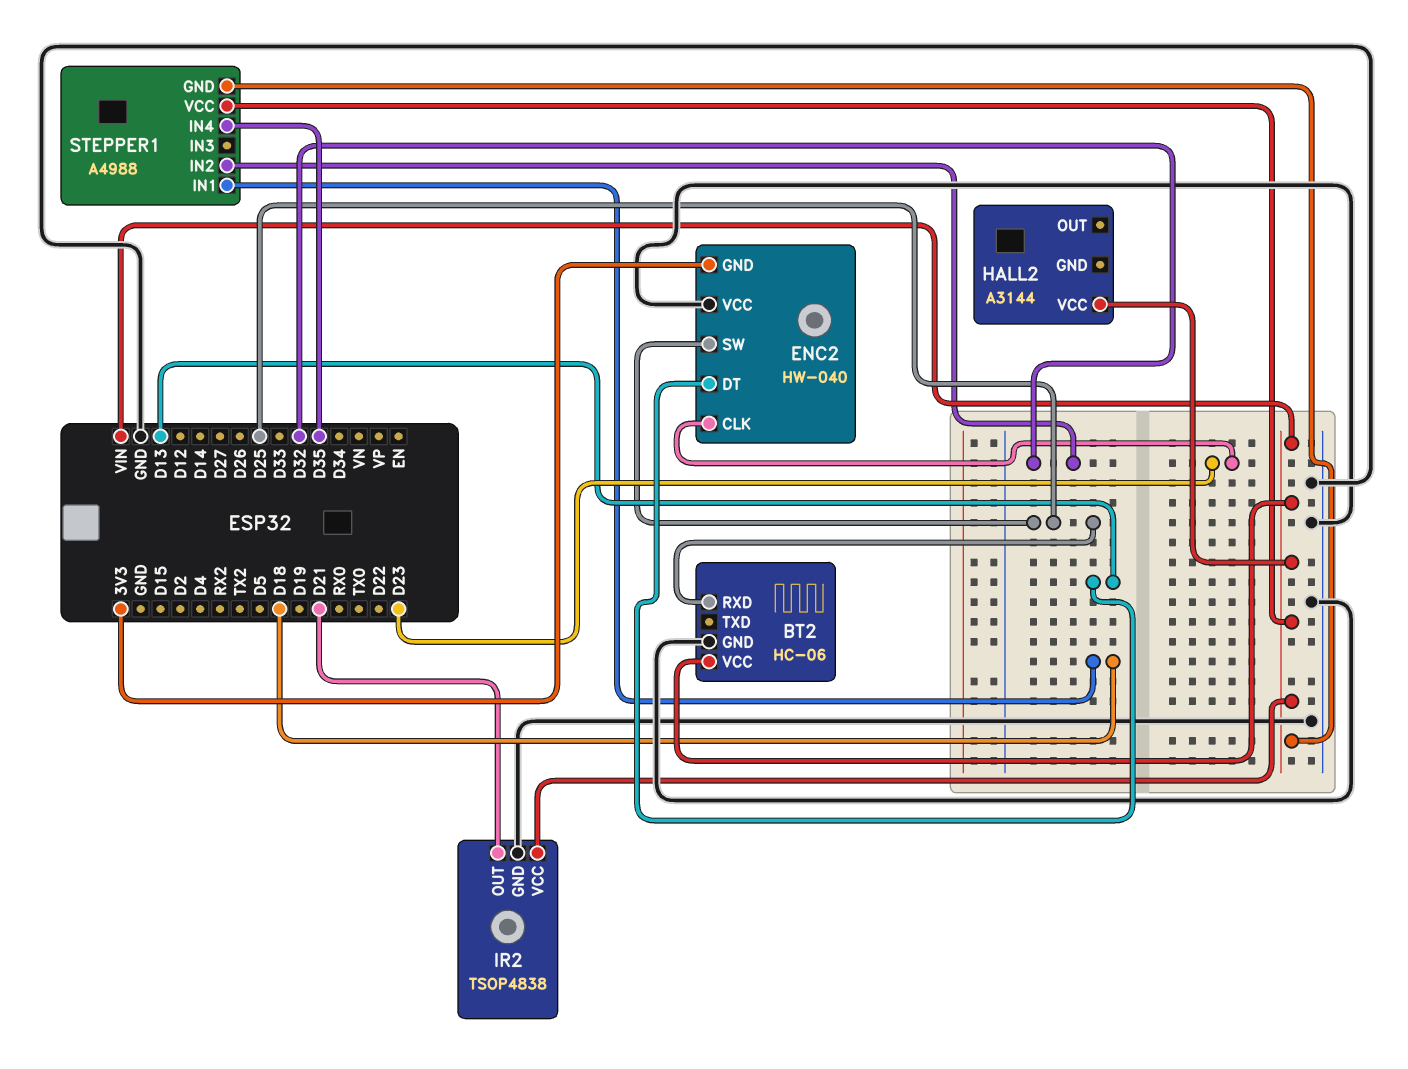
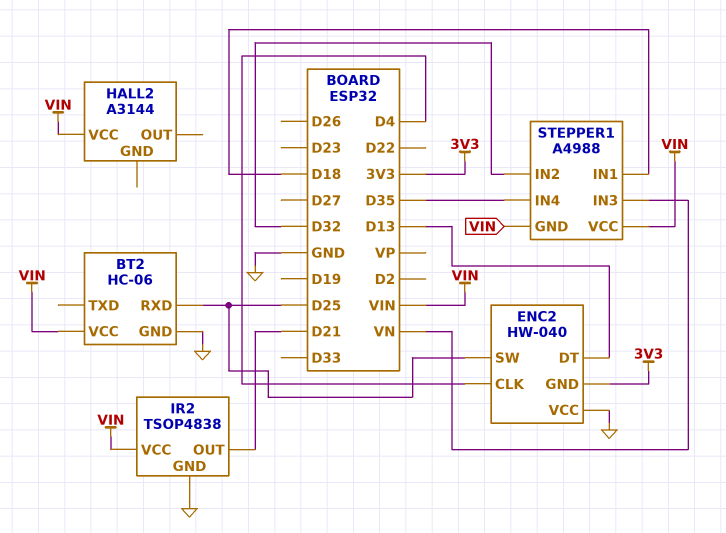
ENC2 pin CLK: D23 -> D4
STEPPER1 pin IN3: none -> VN

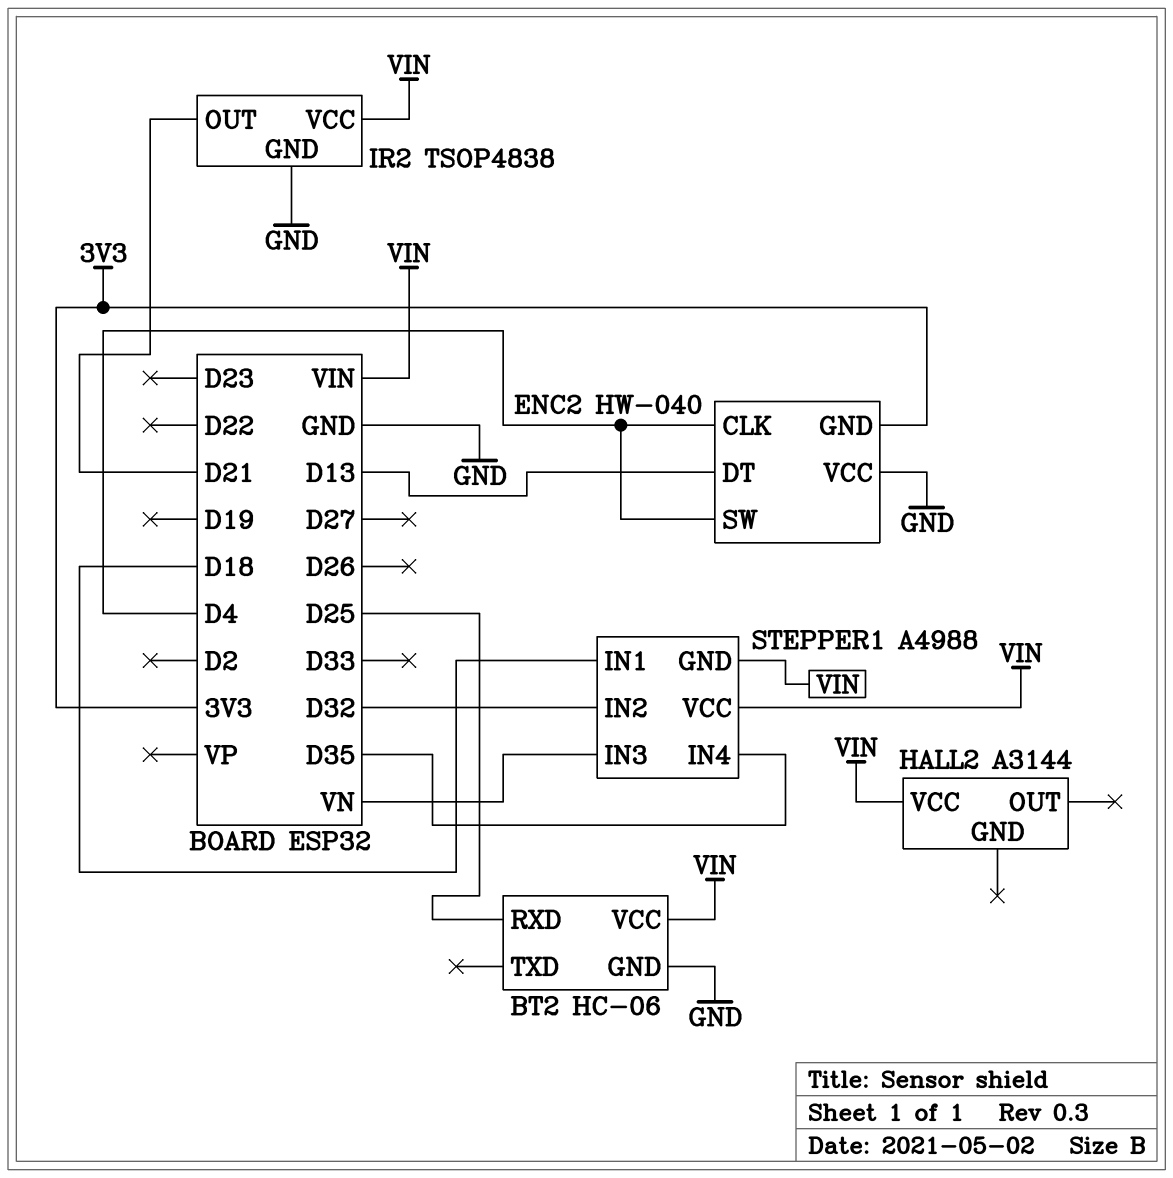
ENC2 pin SW: D25 -> D4

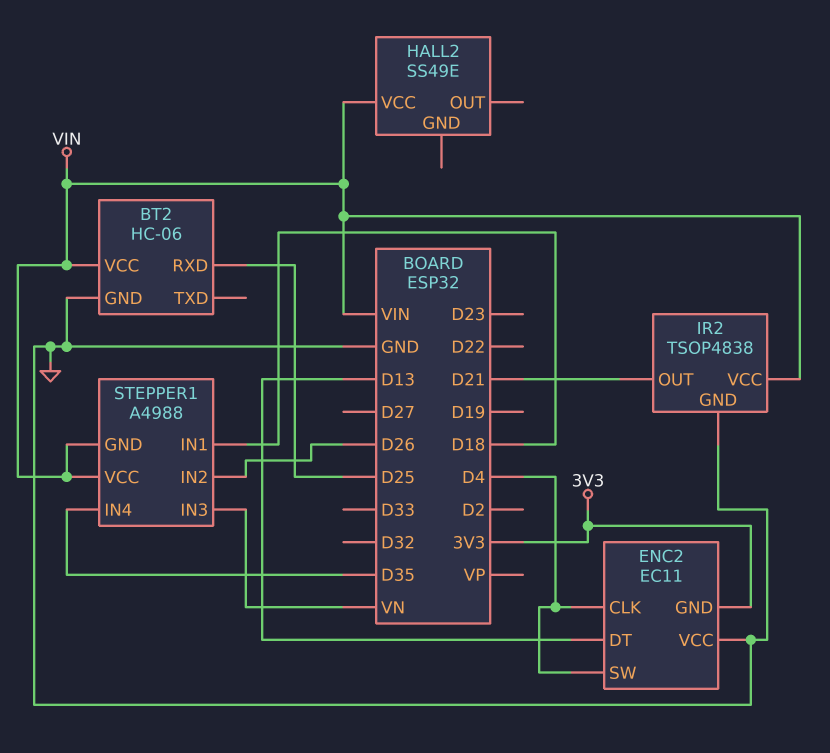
ENC2: HW-040 -> EC11
HALL2: A3144 -> SS49E
STEPPER1 pin IN2: D32 -> D26

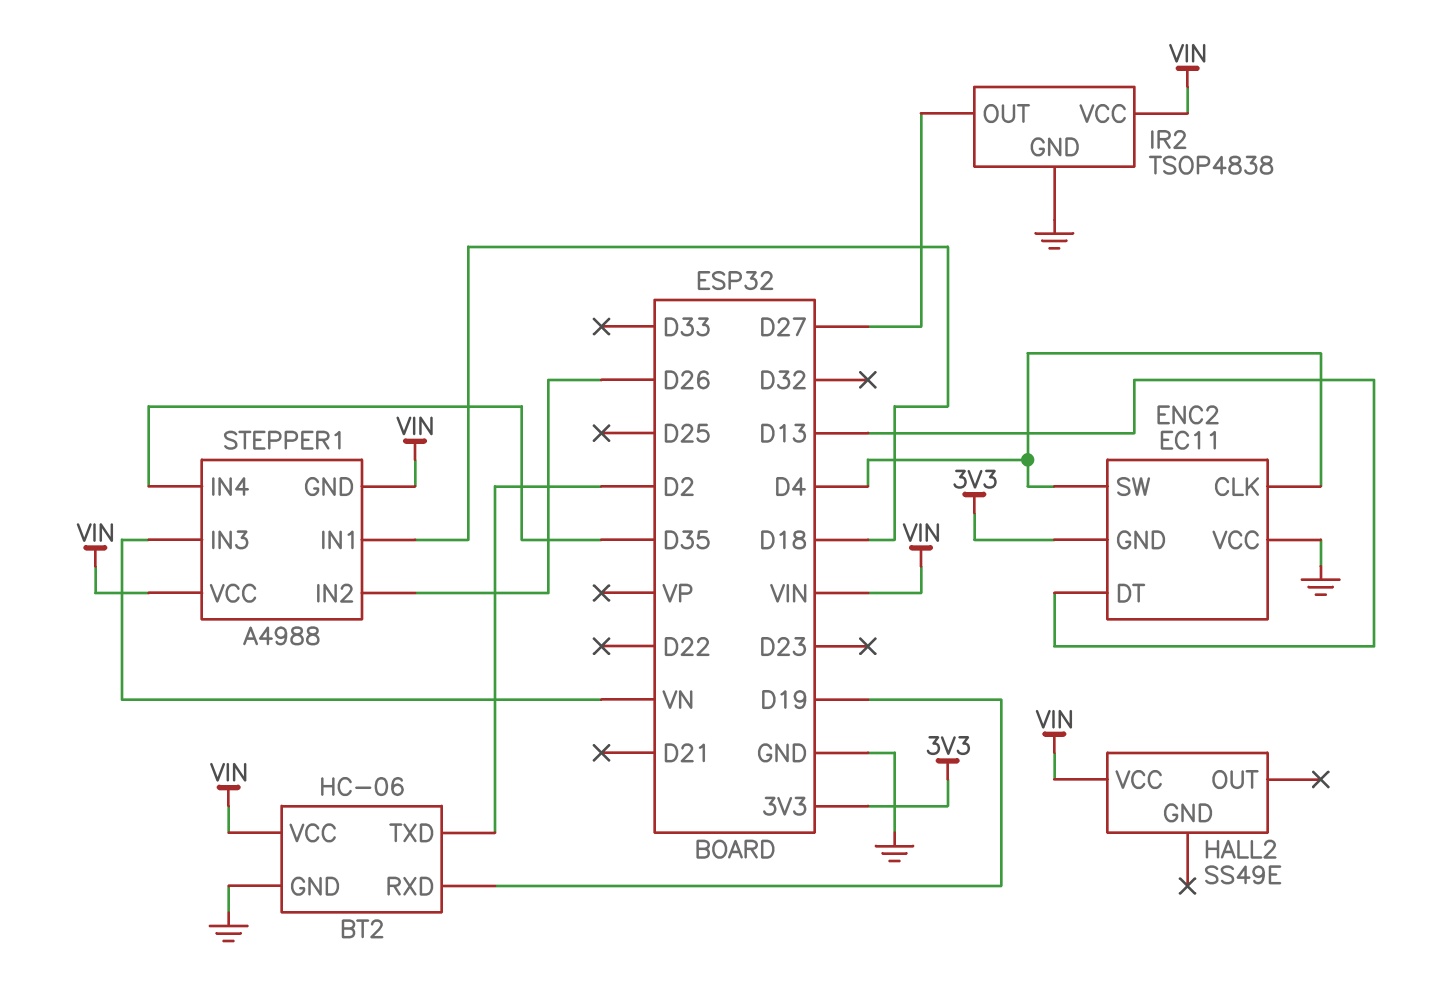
BT2 pin RXD: D25 -> D19
BT2 pin TXD: none -> D2
IR2 pin OUT: D21 -> D27

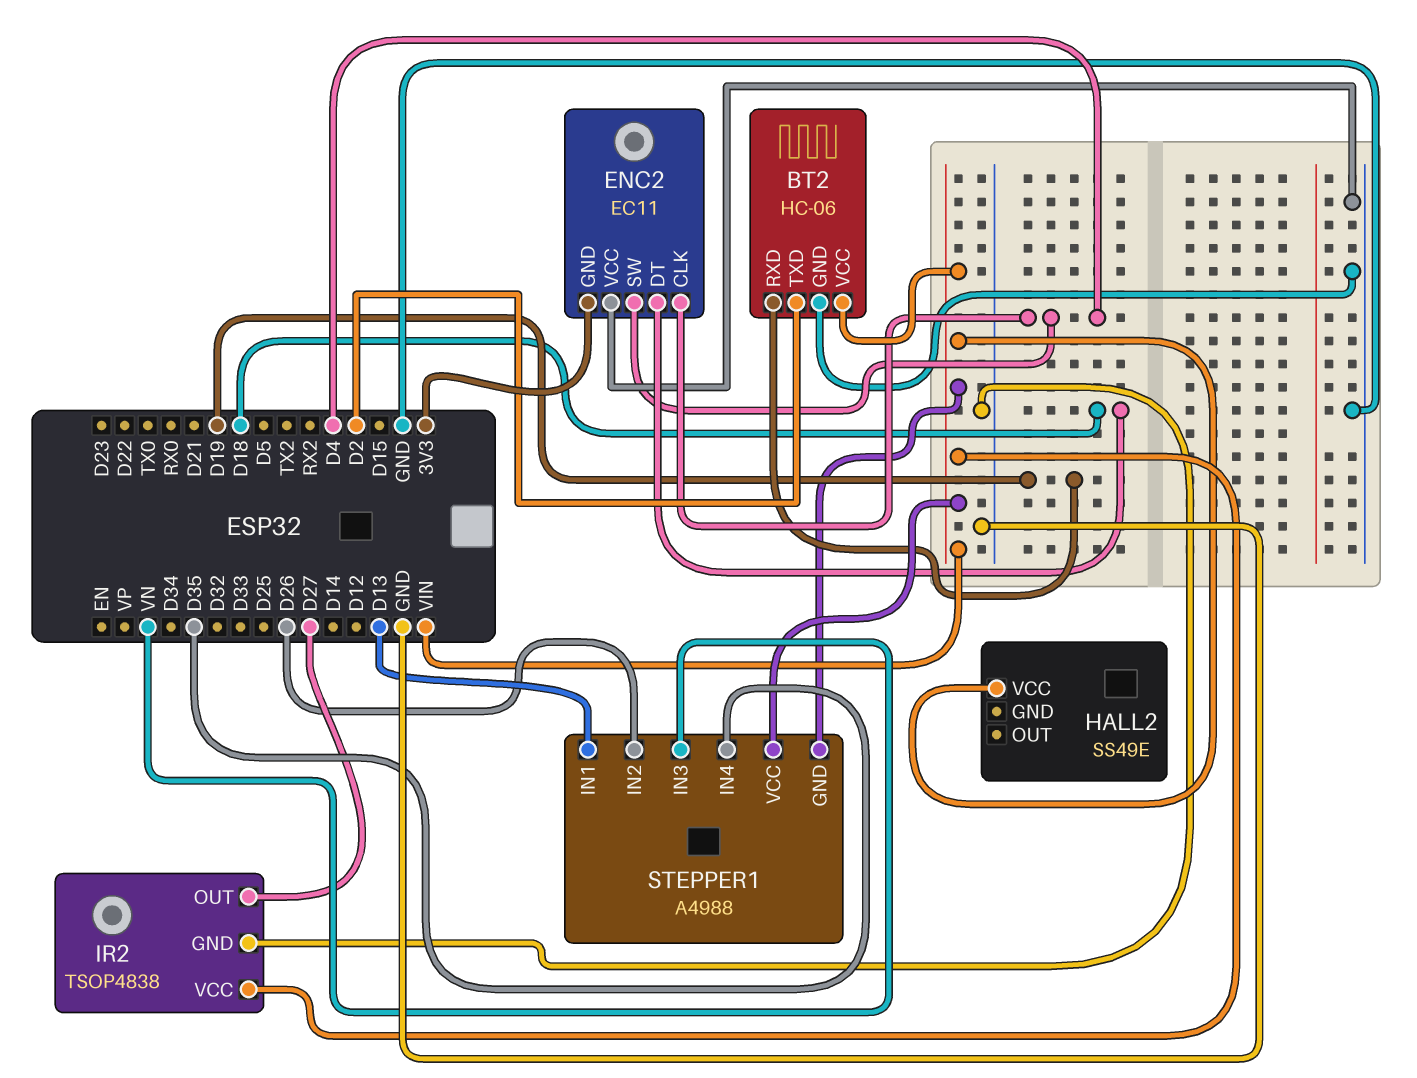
ENC2 pin DT: D13 -> D18
STEPPER1 pin IN1: D18 -> D13

